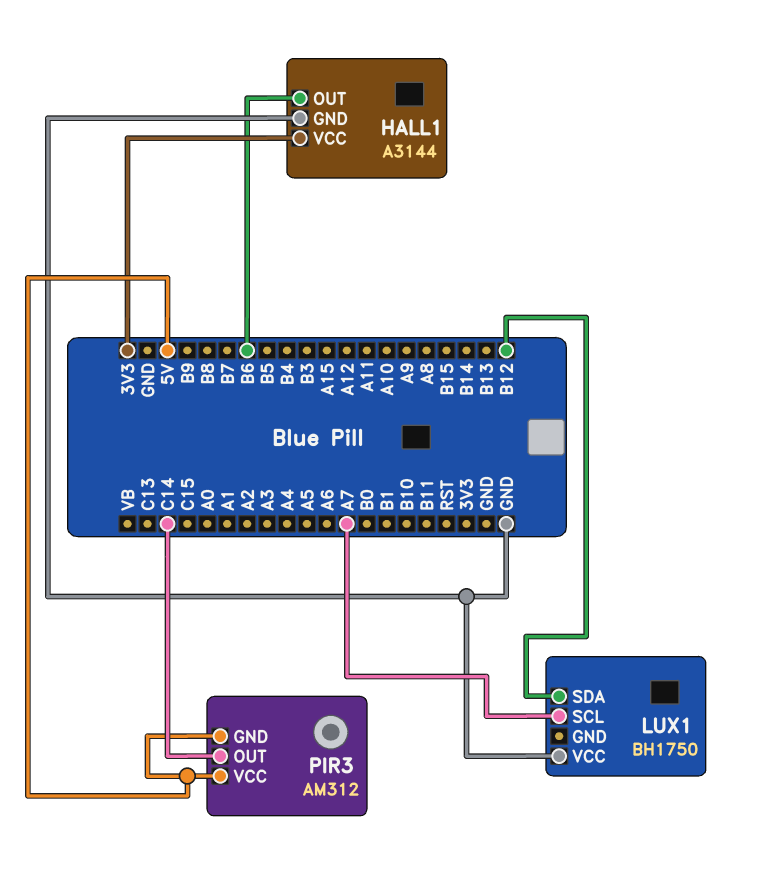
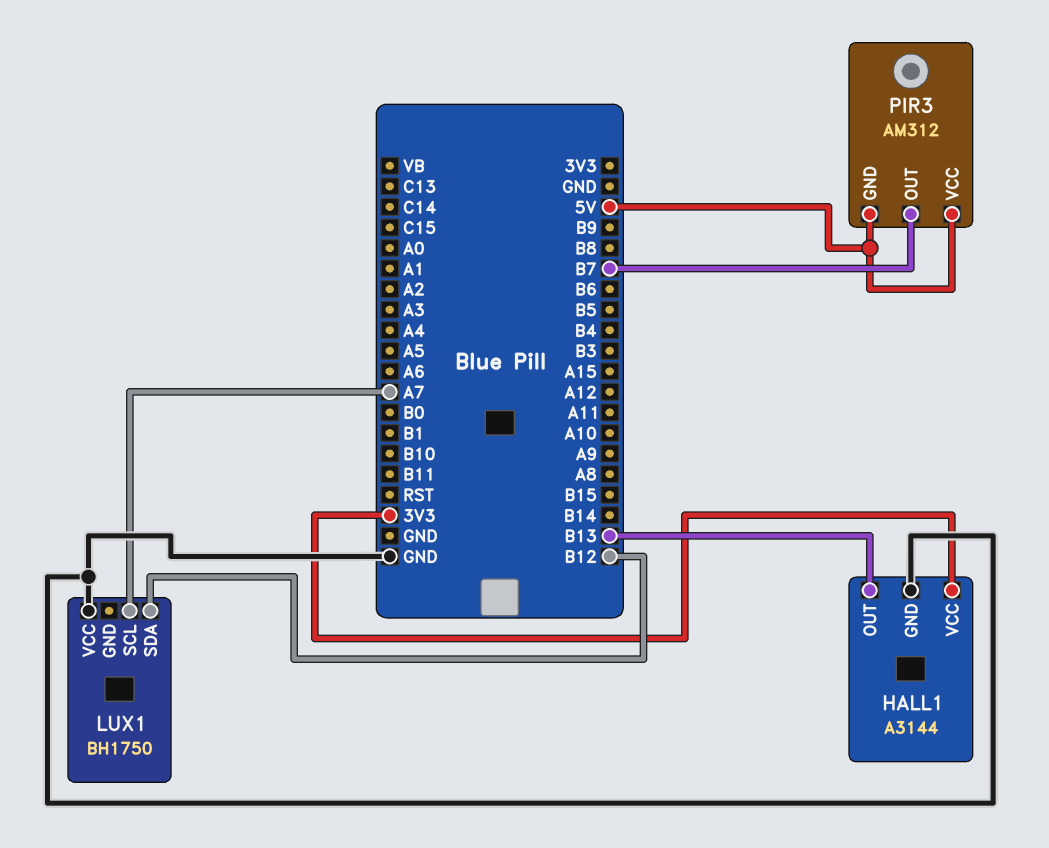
HALL1 pin OUT: B6 -> B13
PIR3 pin OUT: C14 -> B7

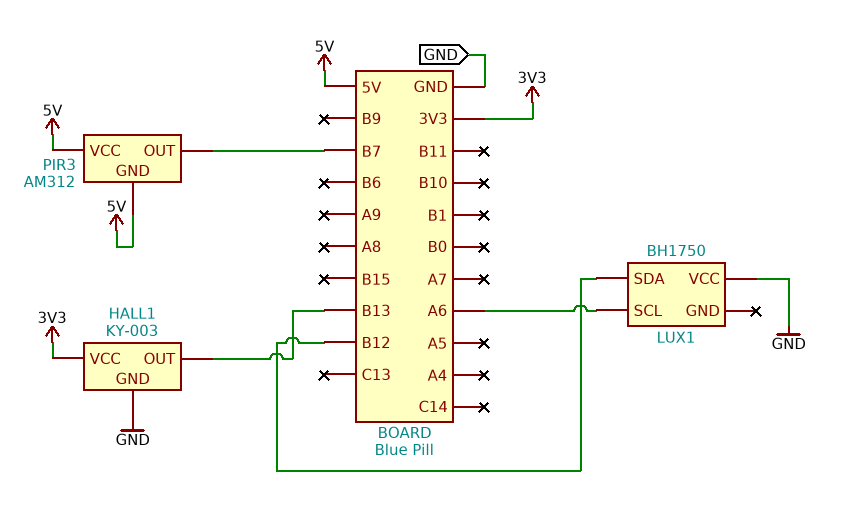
HALL1: A3144 -> KY-003
LUX1 pin SCL: A7 -> A6

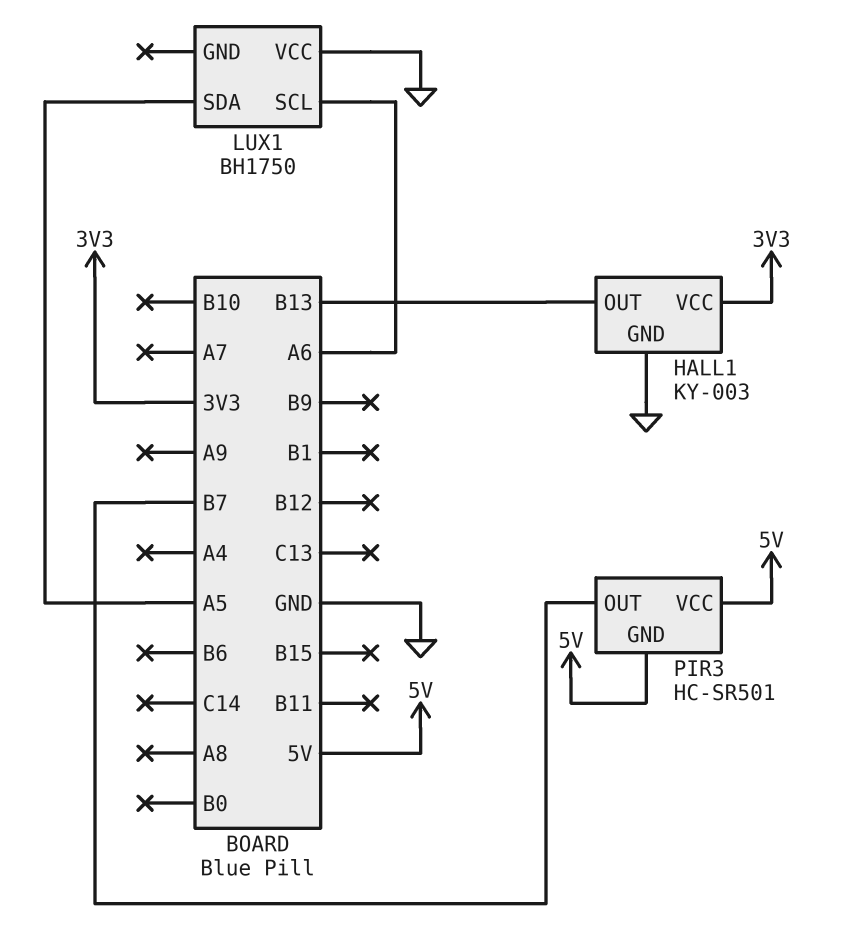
LUX1 pin SDA: B12 -> A5
PIR3: AM312 -> HC-SR501

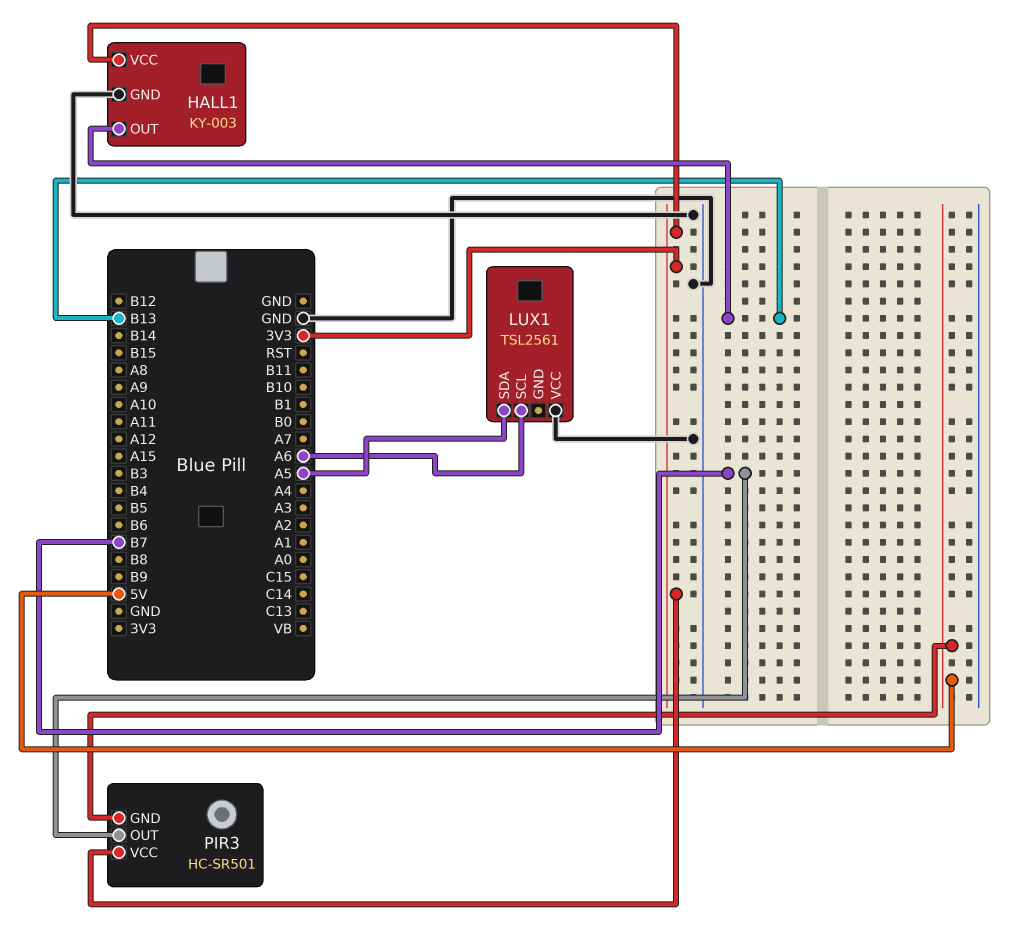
LUX1: BH1750 -> TSL2561
PIR3 pin VCC: 5V -> 3V3

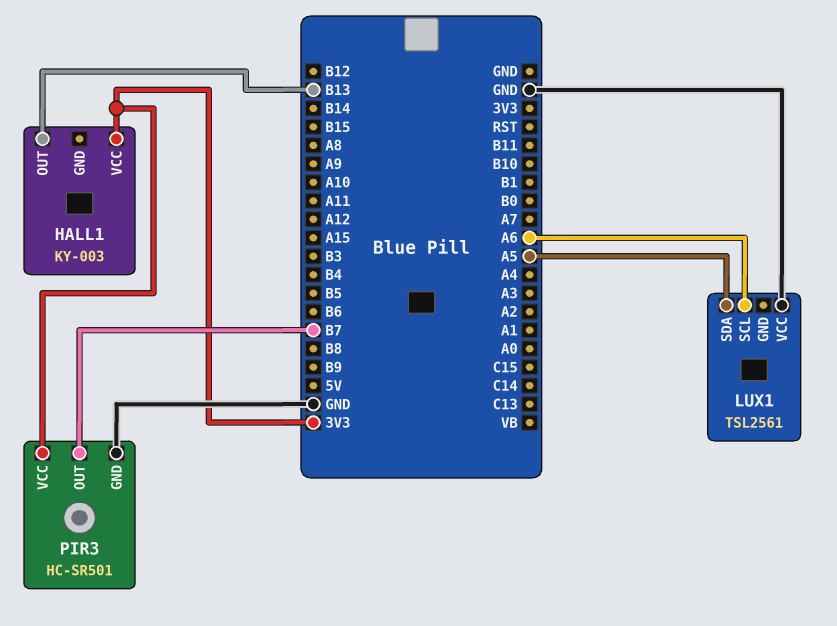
HALL1 pin GND: GND -> none
PIR3 pin GND: 5V -> GND

